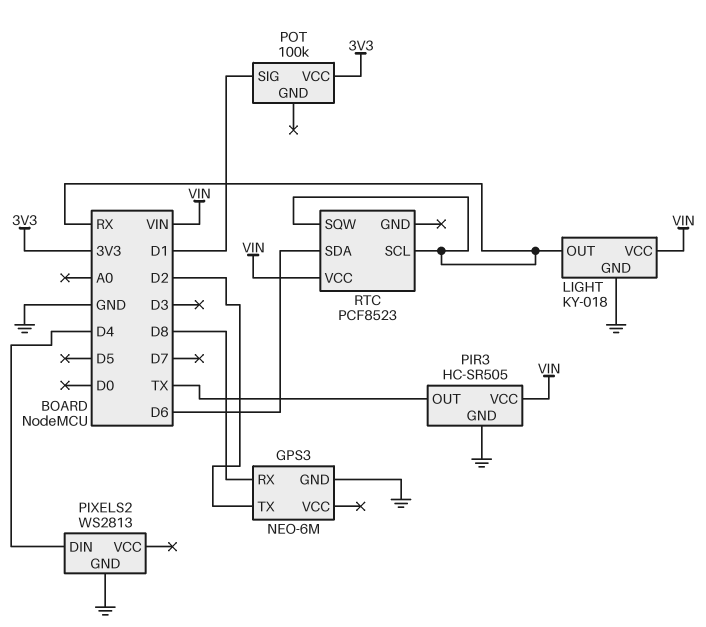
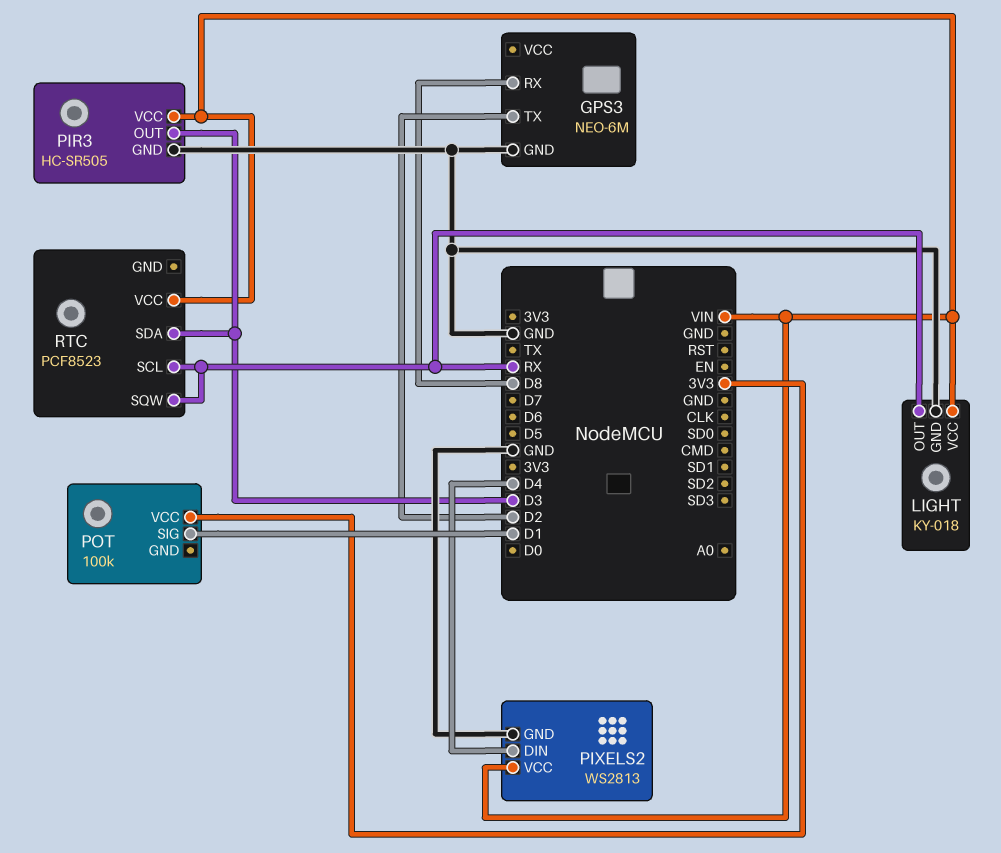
PIR3 pin OUT: TX -> D3
PIXELS2 pin VCC: none -> VIN
RTC pin SDA: D6 -> D3

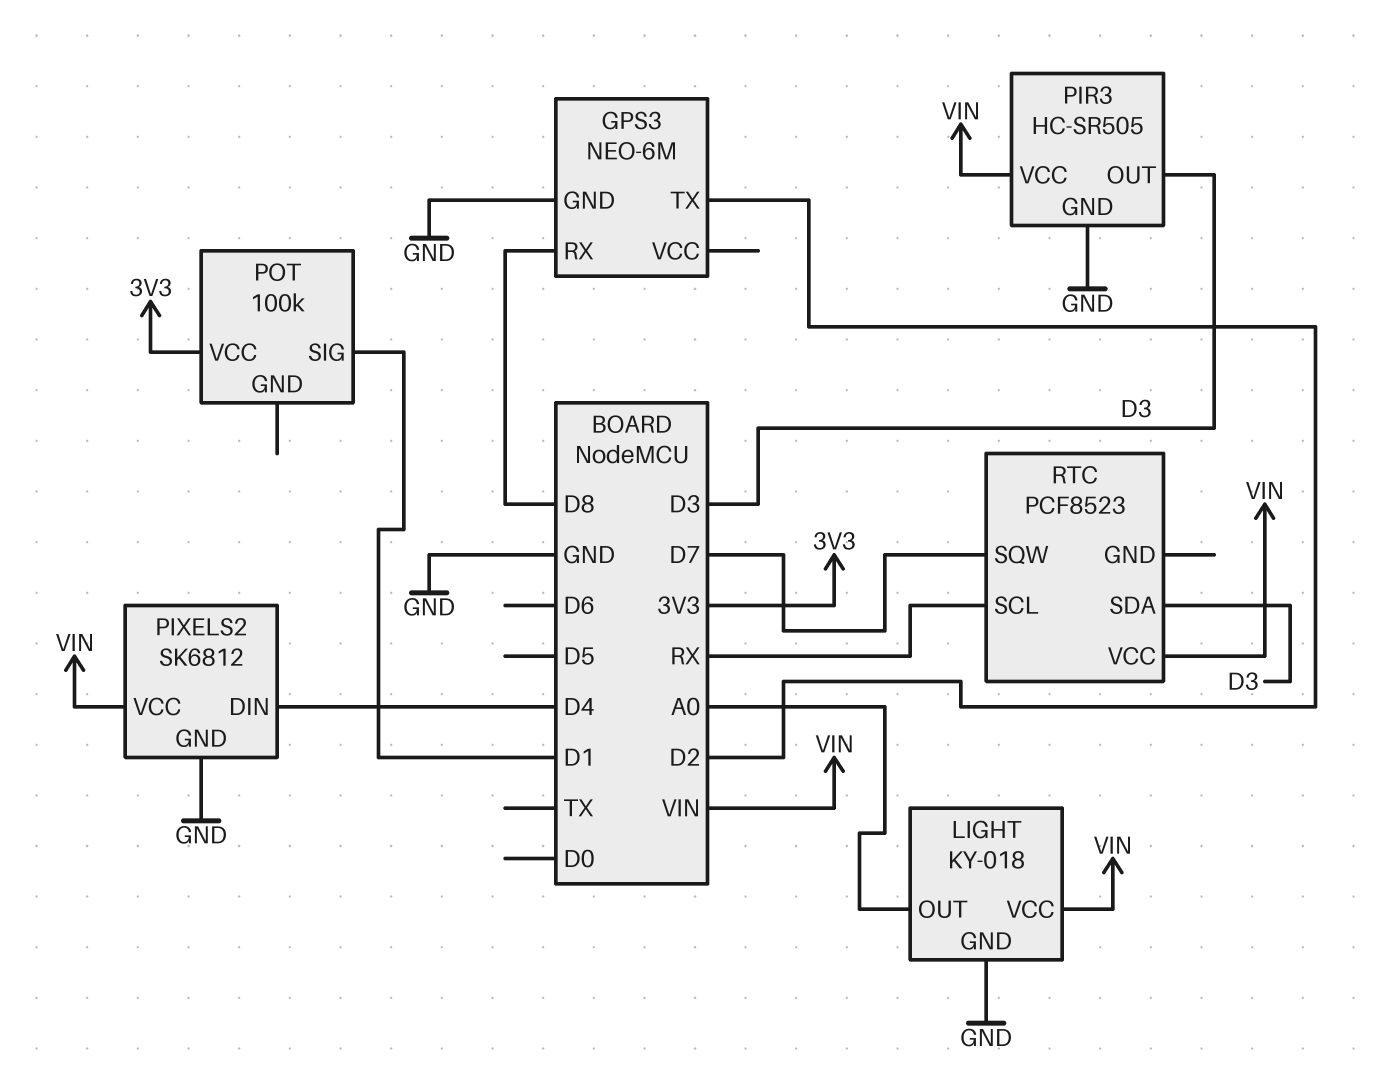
LIGHT pin OUT: RX -> A0
PIXELS2: WS2813 -> SK6812
RTC pin SQW: RX -> D7

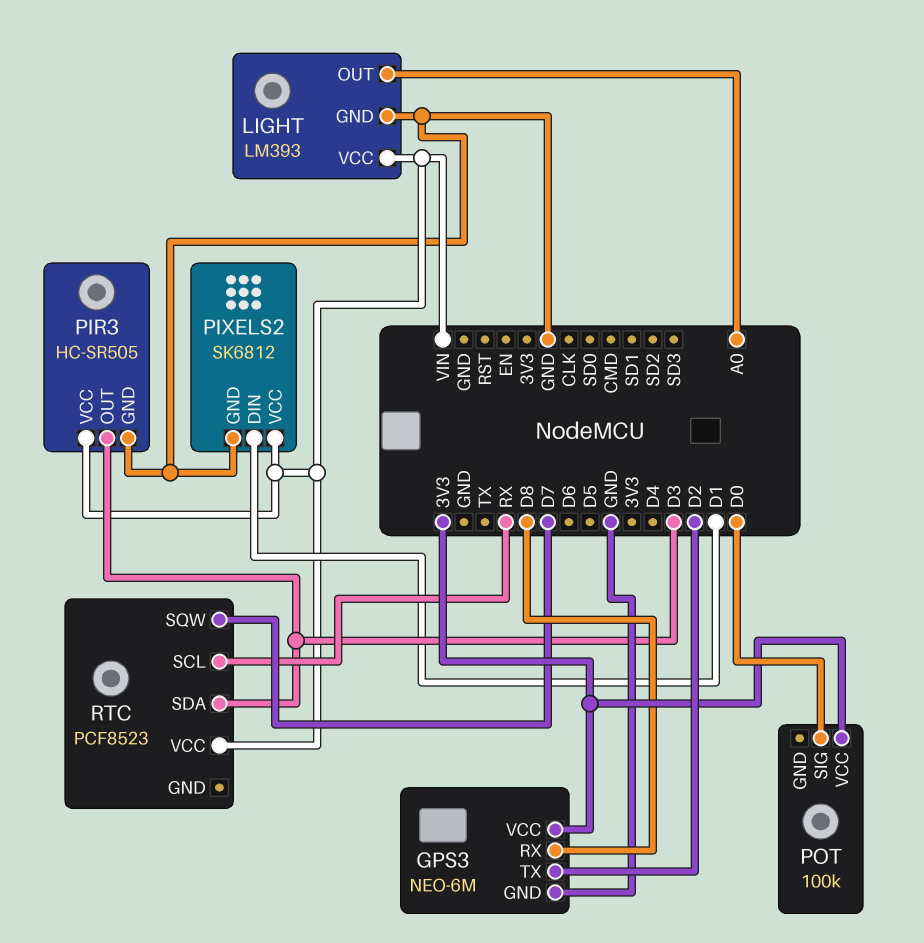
GPS3 pin VCC: none -> 3V3
LIGHT: KY-018 -> LM393
PIXELS2 pin DIN: D4 -> D1
POT pin SIG: D1 -> D0

